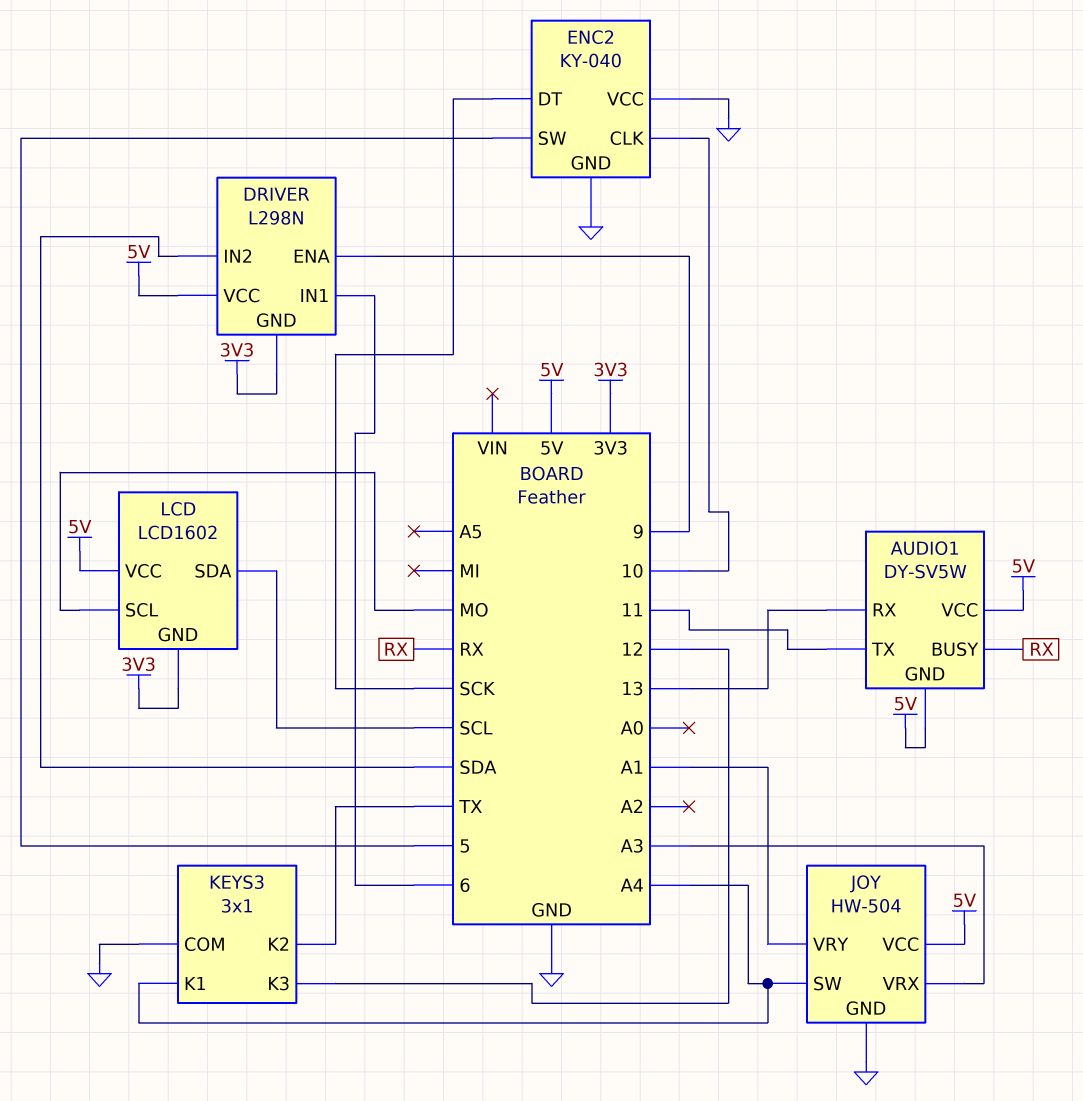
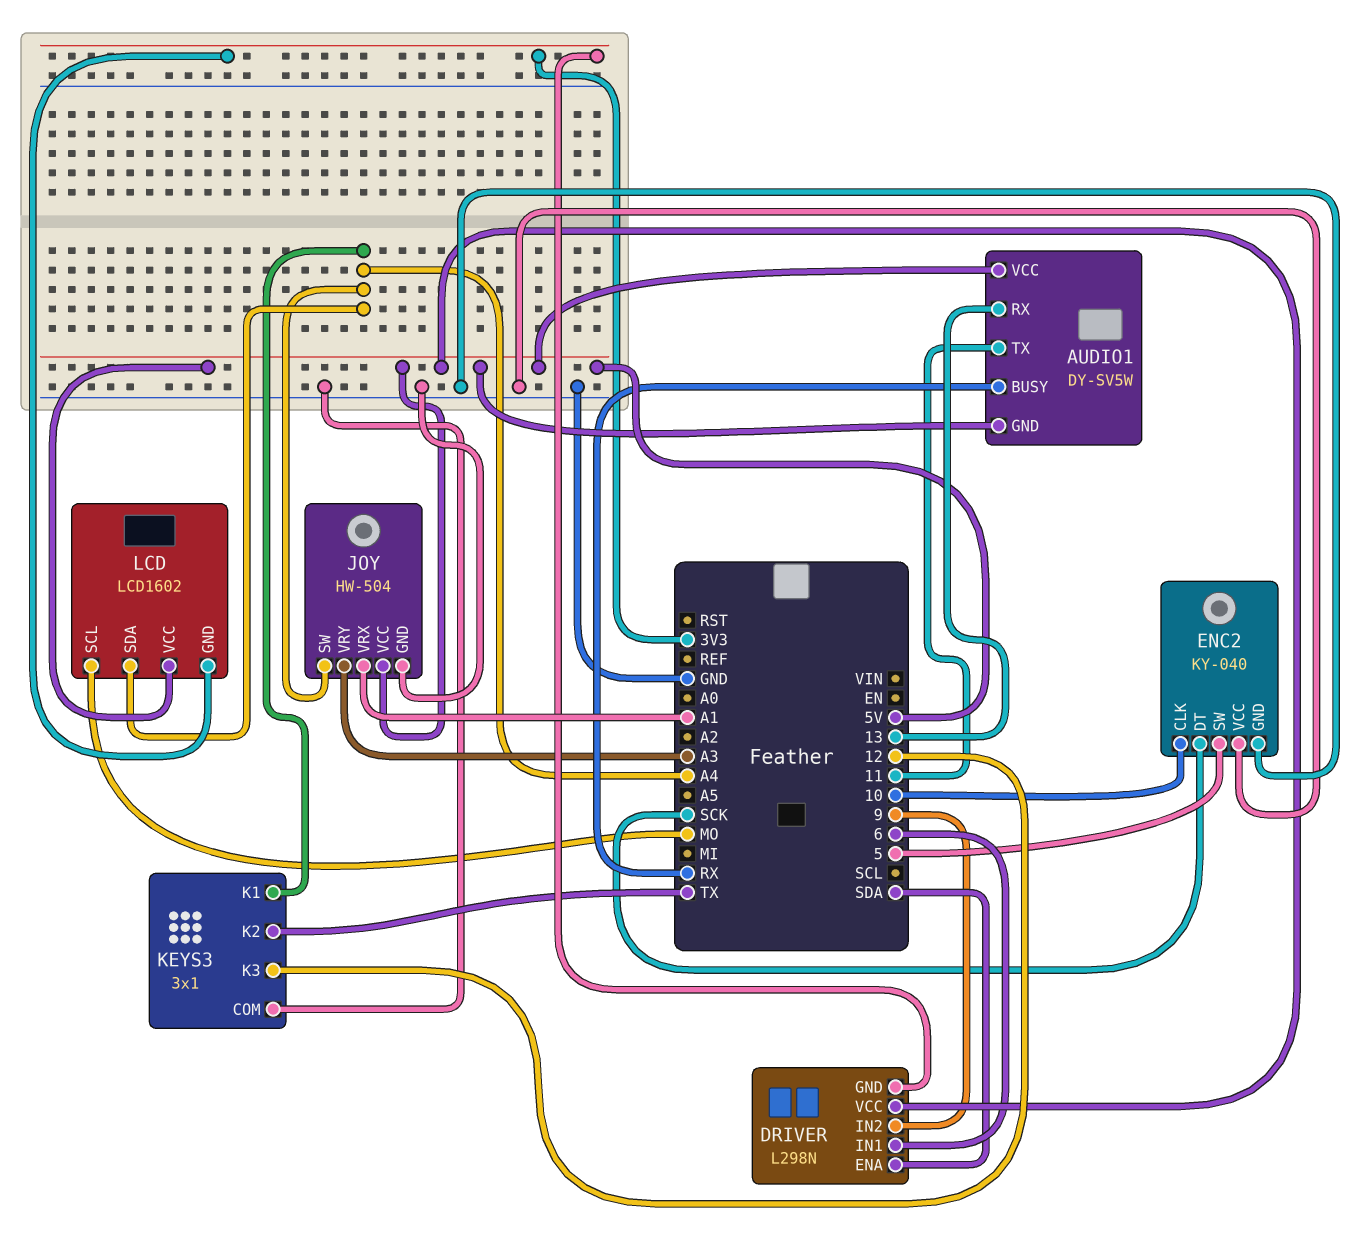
DRIVER pin ENA: 9 -> SDA
DRIVER pin IN2: SDA -> 9
JOY pin VRX: A3 -> A1
JOY pin VRY: A1 -> A3
LCD pin SDA: SCL -> A4

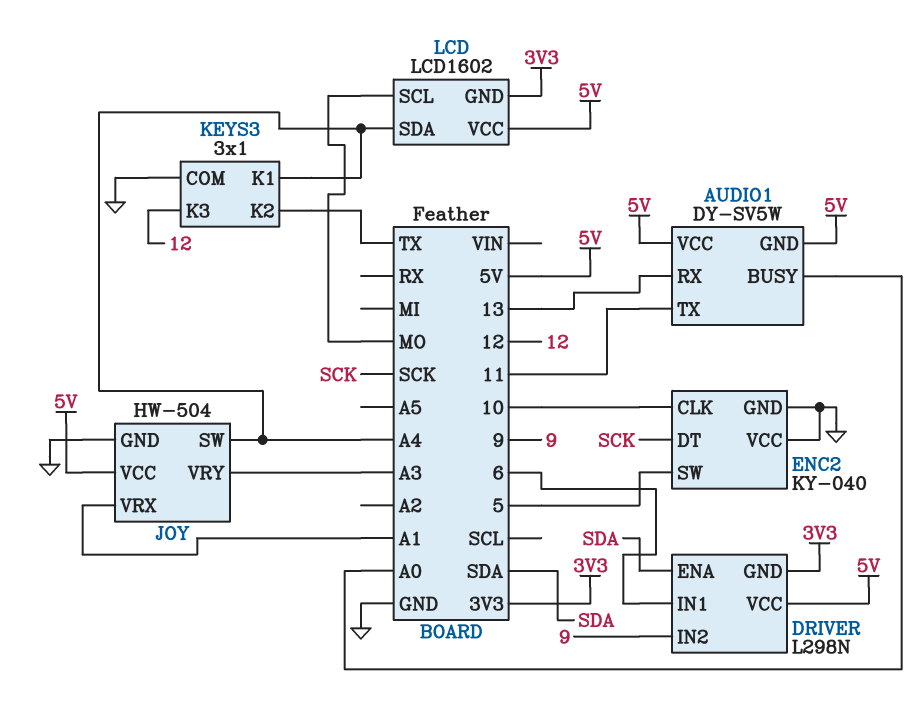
AUDIO1 pin BUSY: RX -> A0

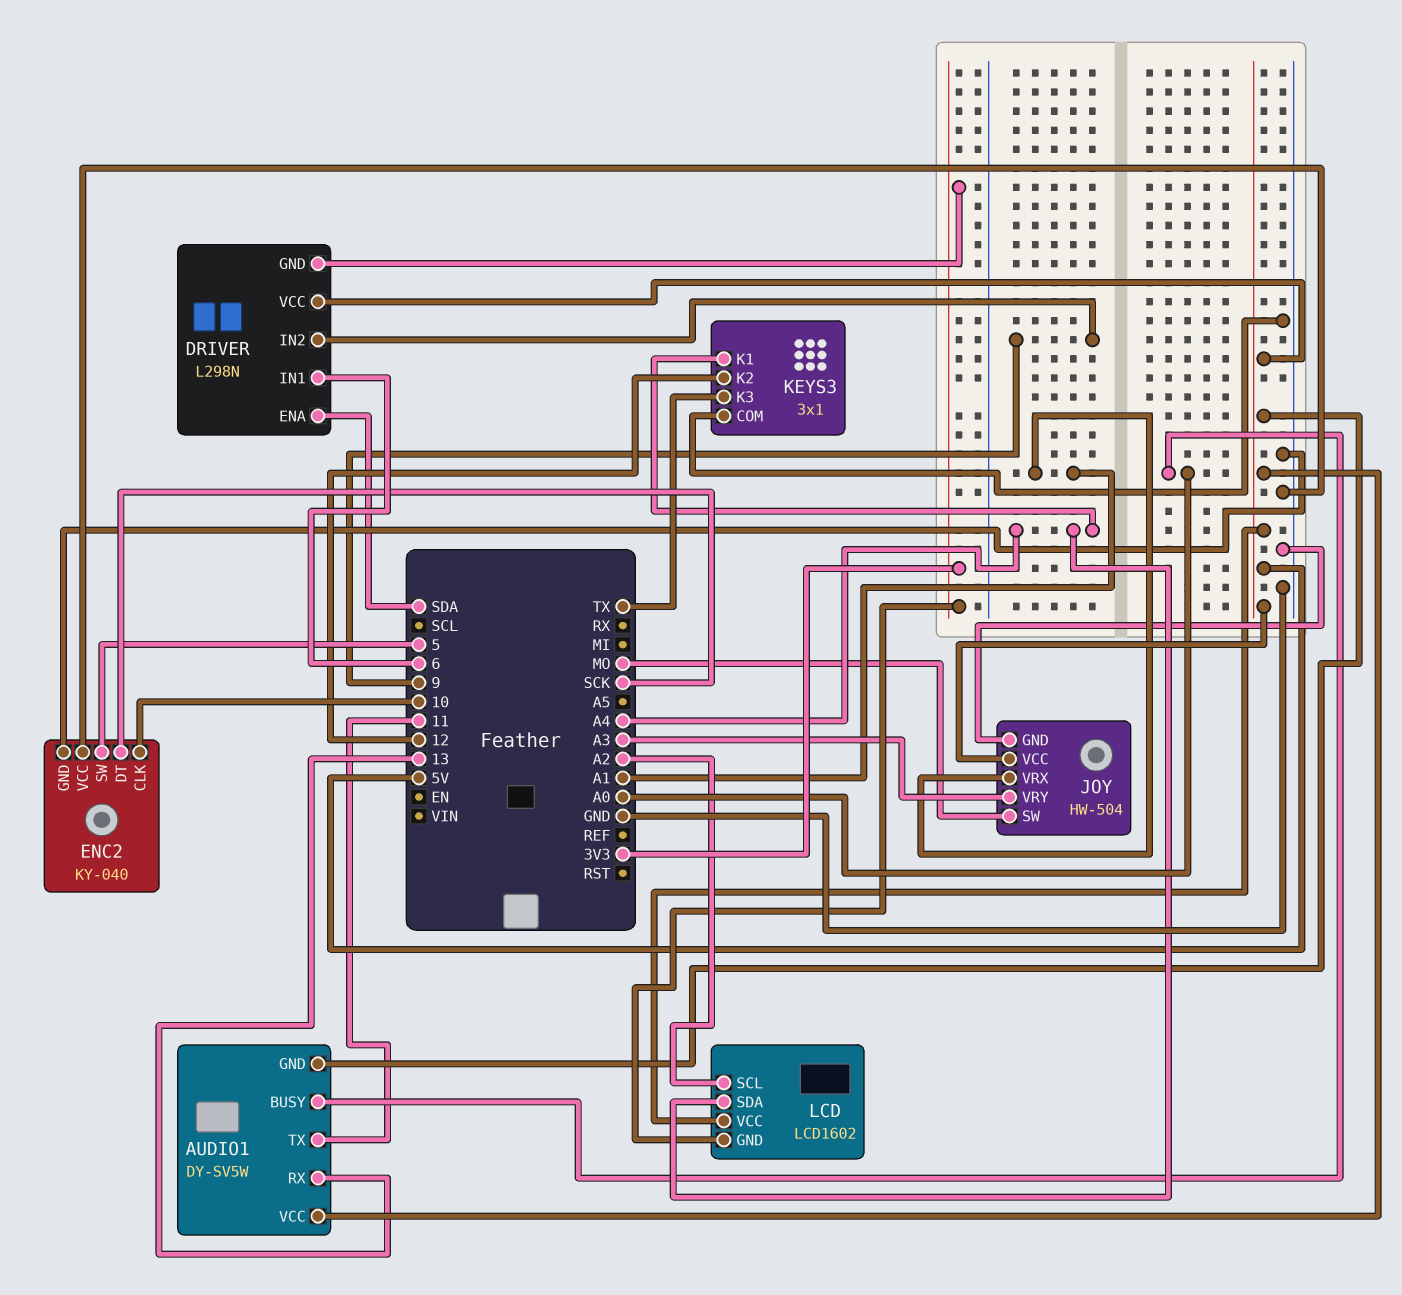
JOY pin SW: A4 -> MO
KEYS3 pin K2: TX -> 12
KEYS3 pin K3: 12 -> TX
LCD pin SCL: MO -> A2

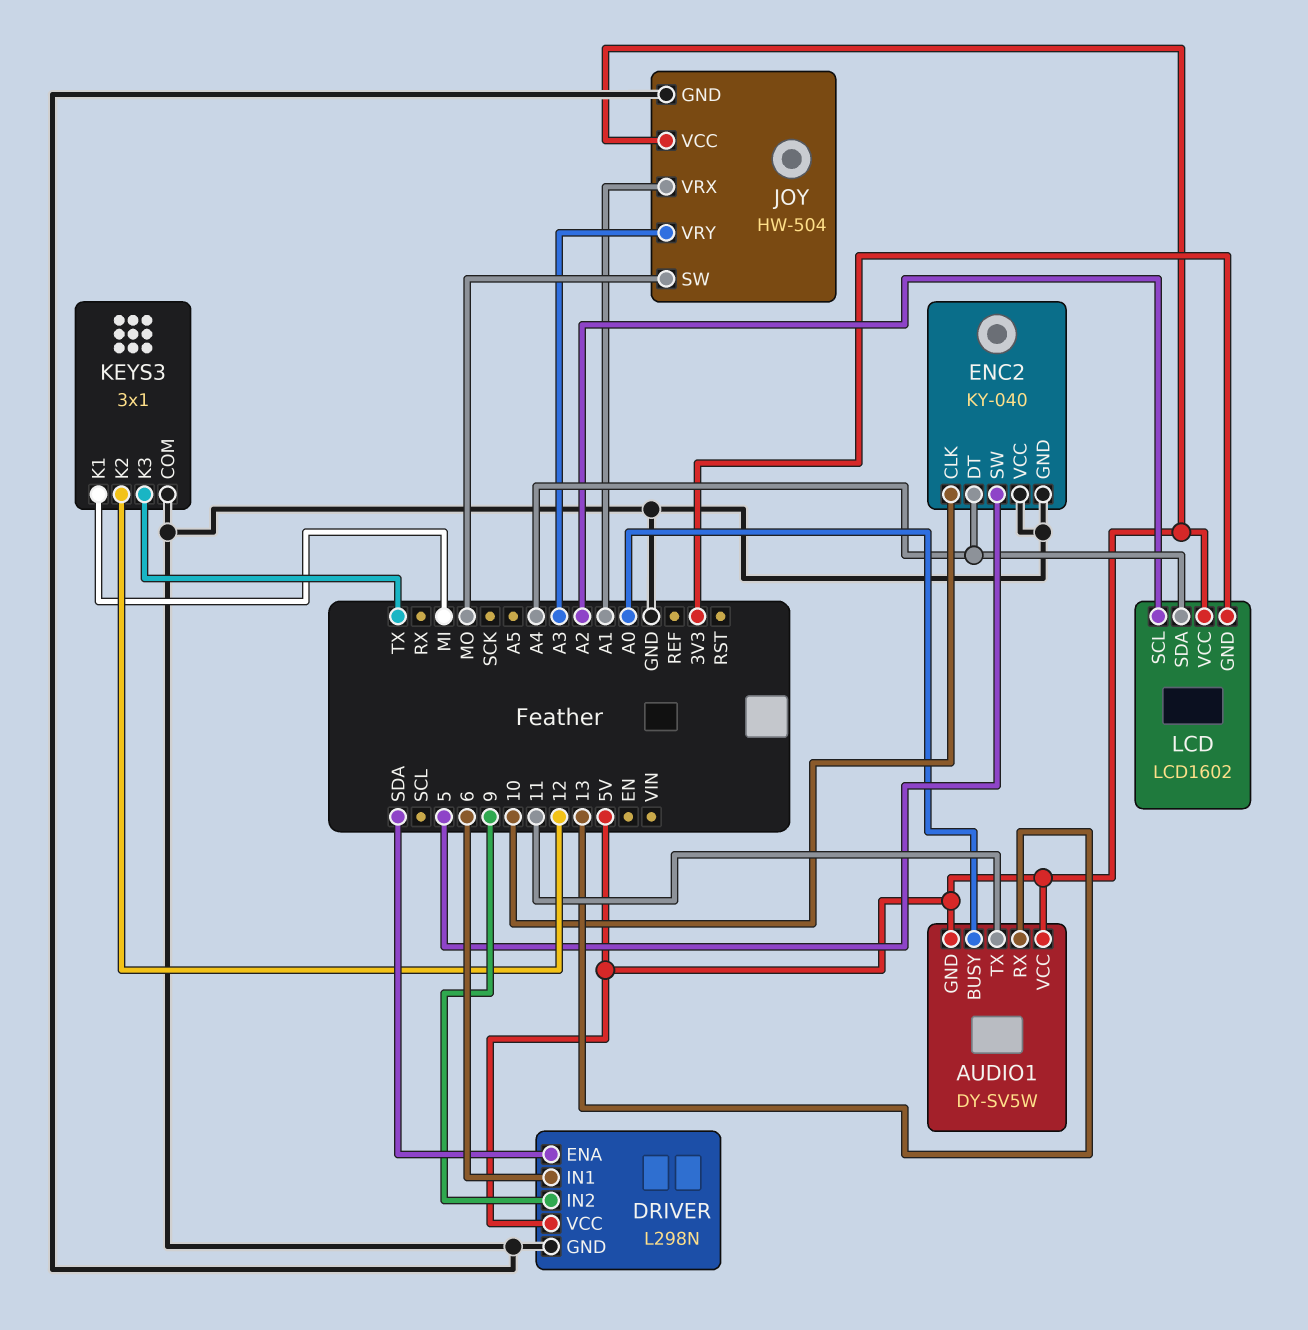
DRIVER pin GND: 3V3 -> GND
ENC2 pin DT: SCK -> A4
KEYS3 pin K1: A4 -> MI

